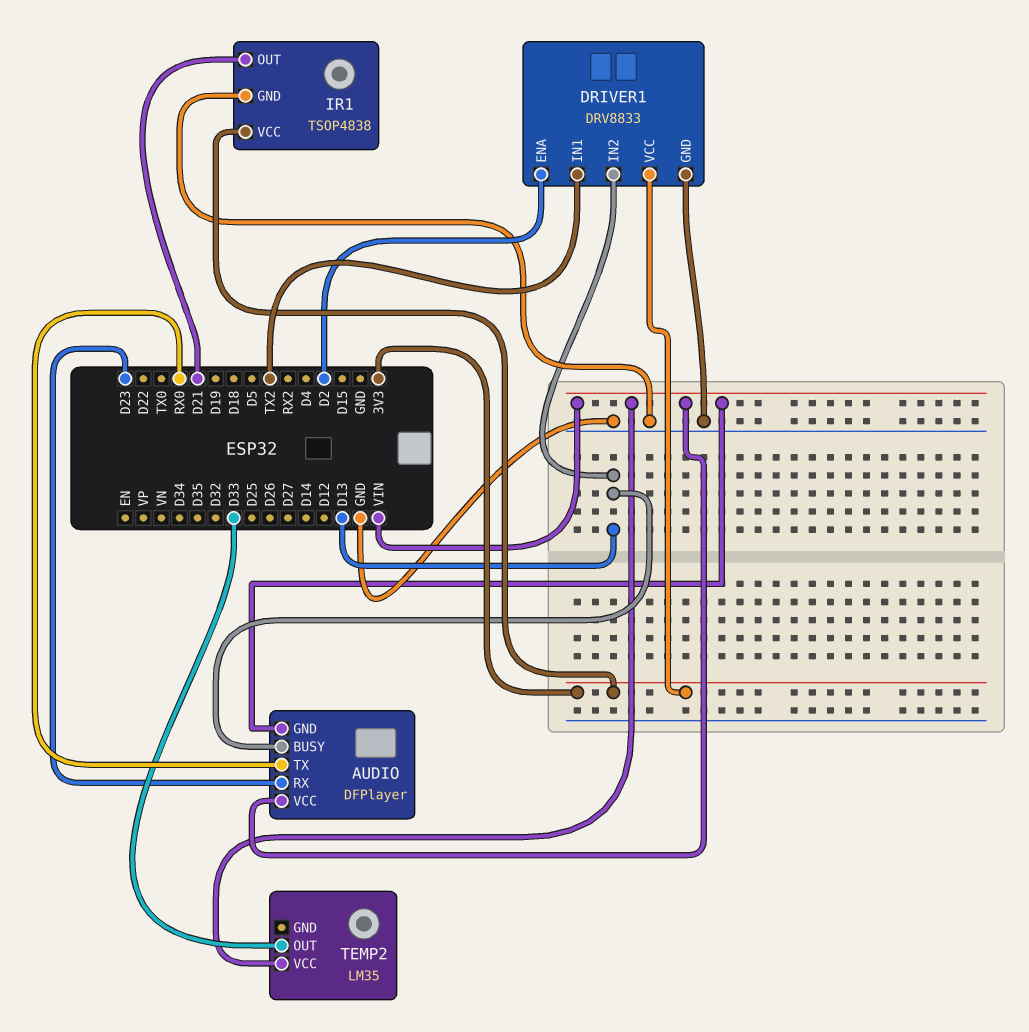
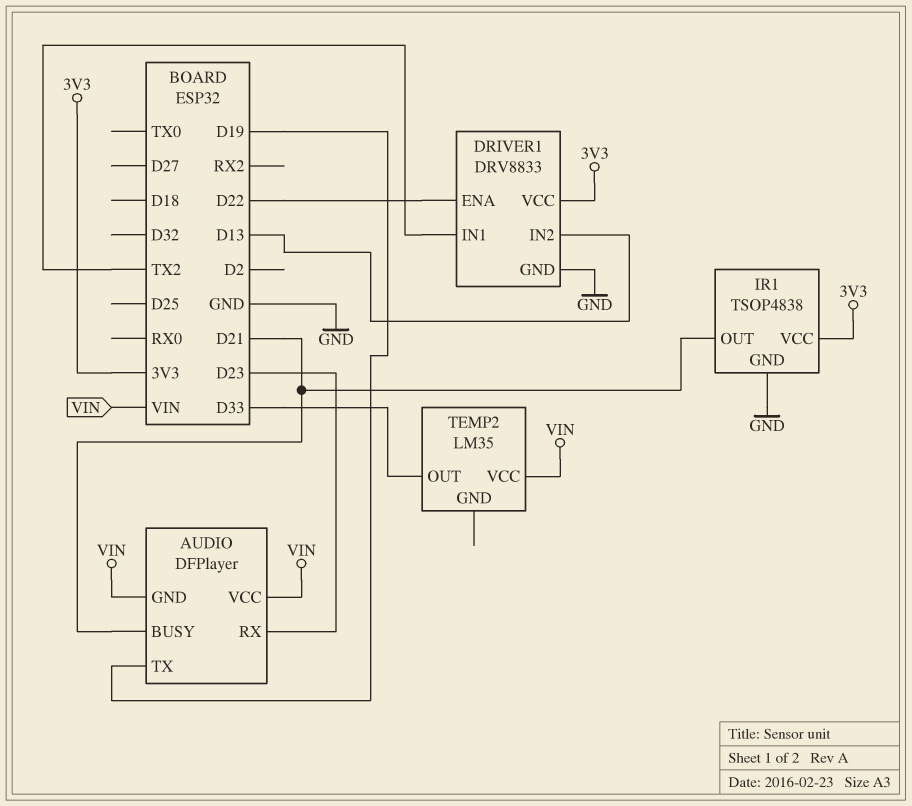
AUDIO pin BUSY: D13 -> D21
AUDIO pin TX: RX0 -> D19
DRIVER1 pin ENA: D2 -> D22

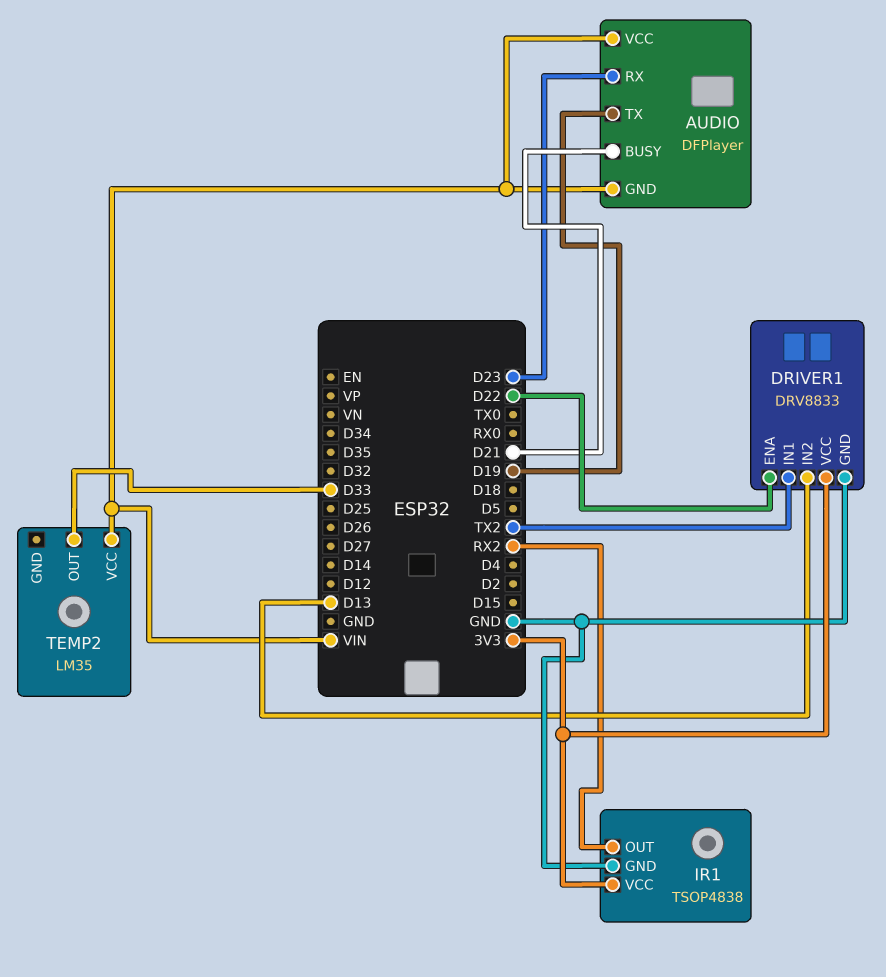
IR1 pin OUT: D21 -> RX2

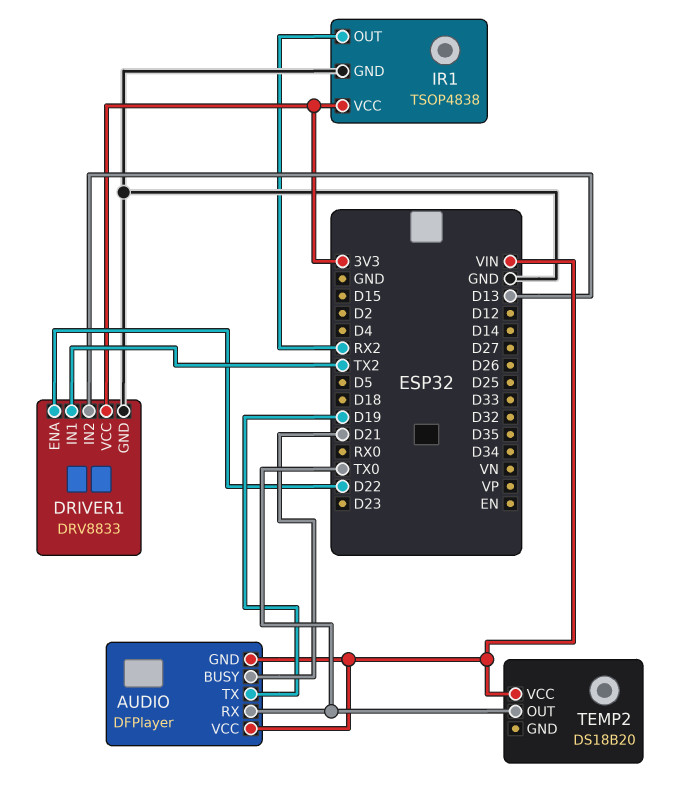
AUDIO pin RX: D23 -> TX0
TEMP2: LM35 -> DS18B20
TEMP2 pin OUT: D33 -> TX0

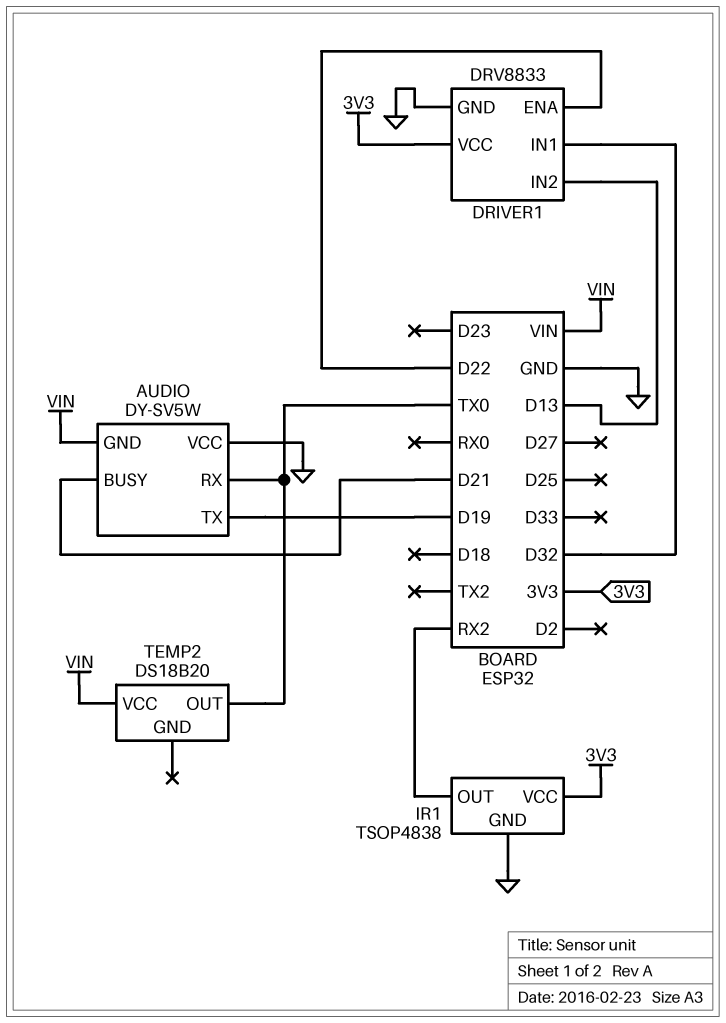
AUDIO: DFPlayer -> DY-SV5W
AUDIO pin VCC: VIN -> GND
DRIVER1 pin IN1: TX2 -> D32

